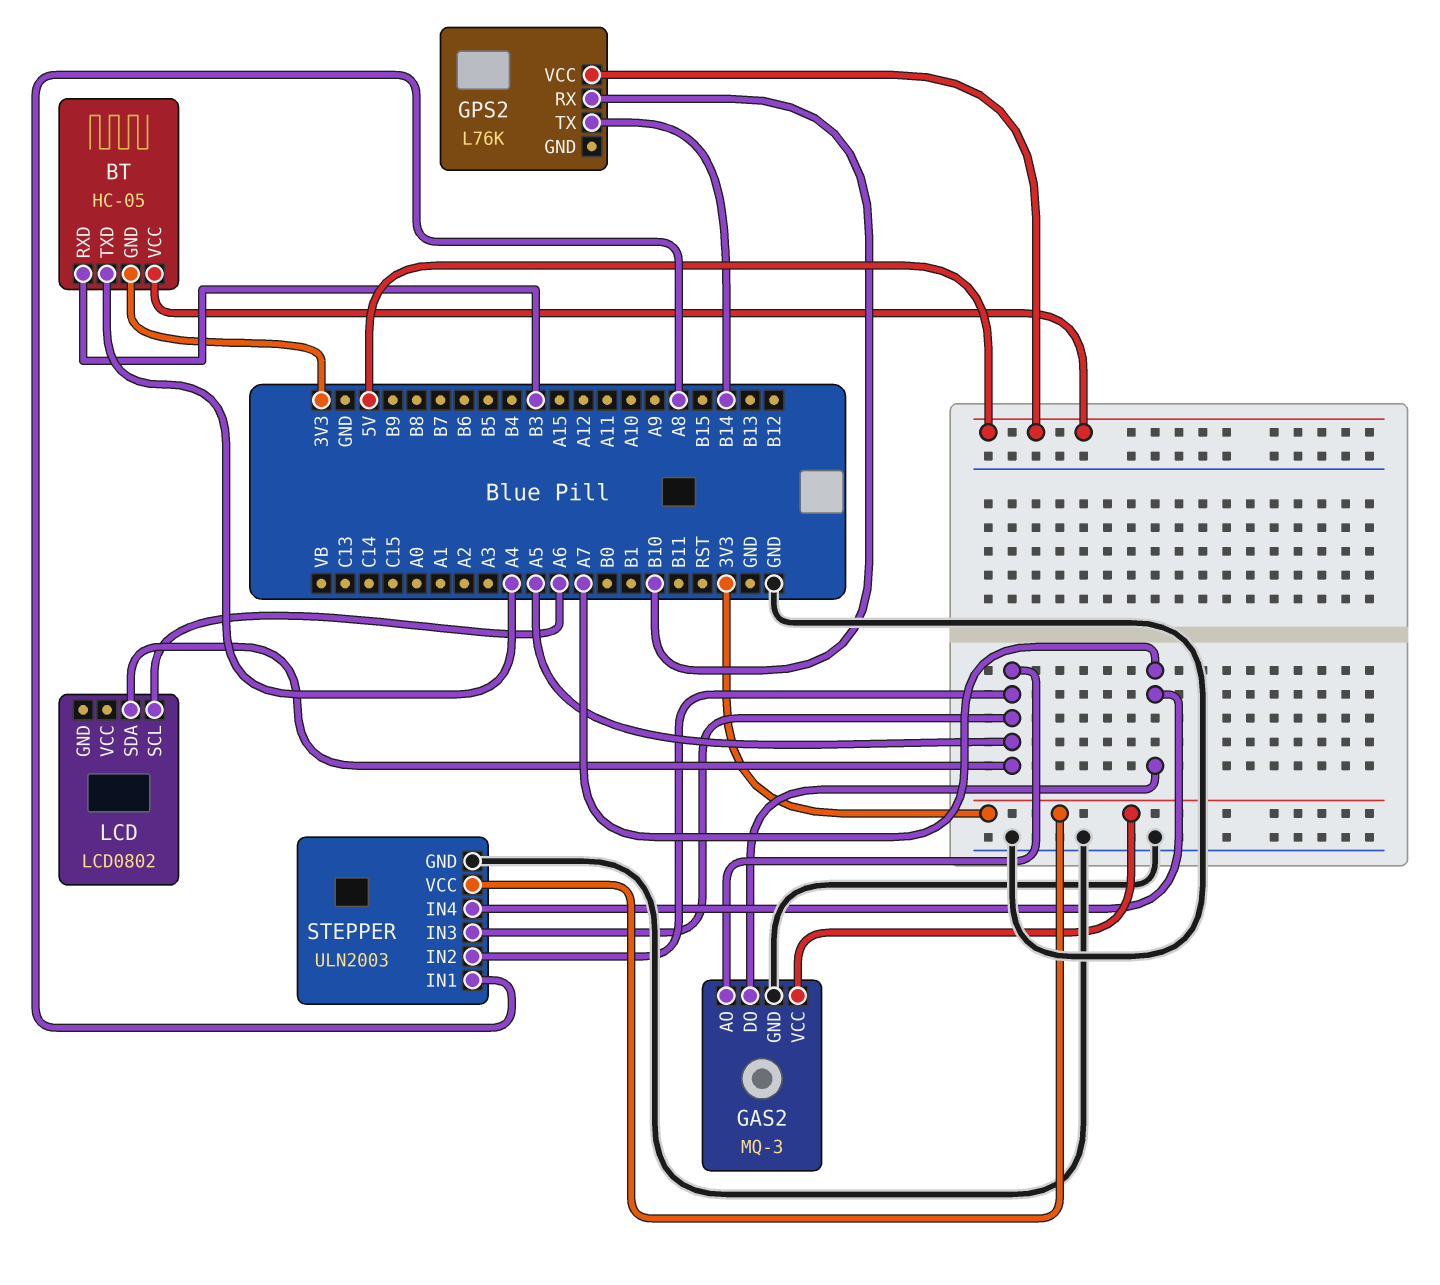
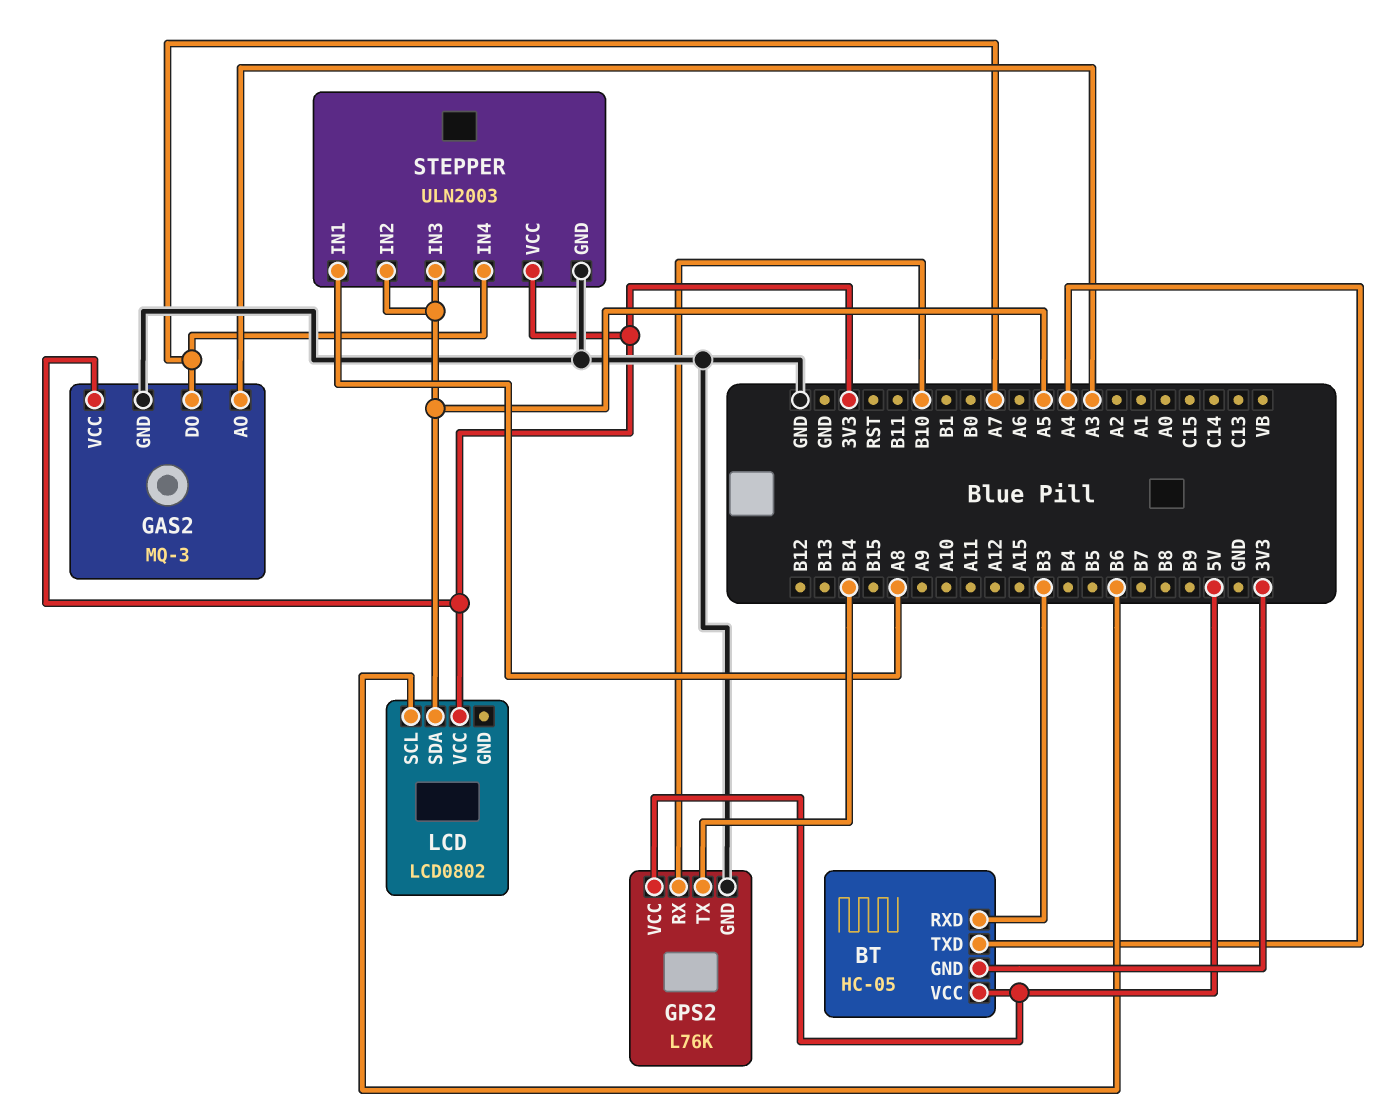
GAS2 pin AO: A5 -> A3
GPS2 pin GND: none -> GND
LCD pin SCL: A6 -> B6
LCD pin VCC: none -> 3V3

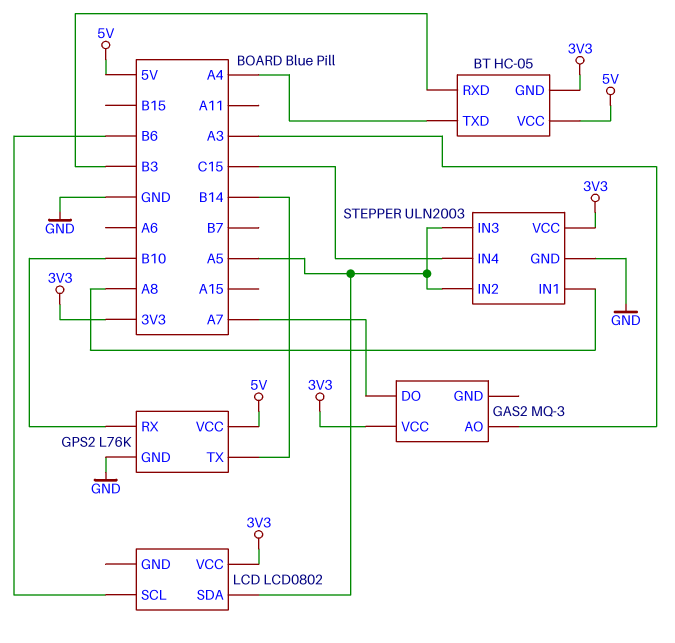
GAS2 pin GND: GND -> none
STEPPER pin IN4: A7 -> C15

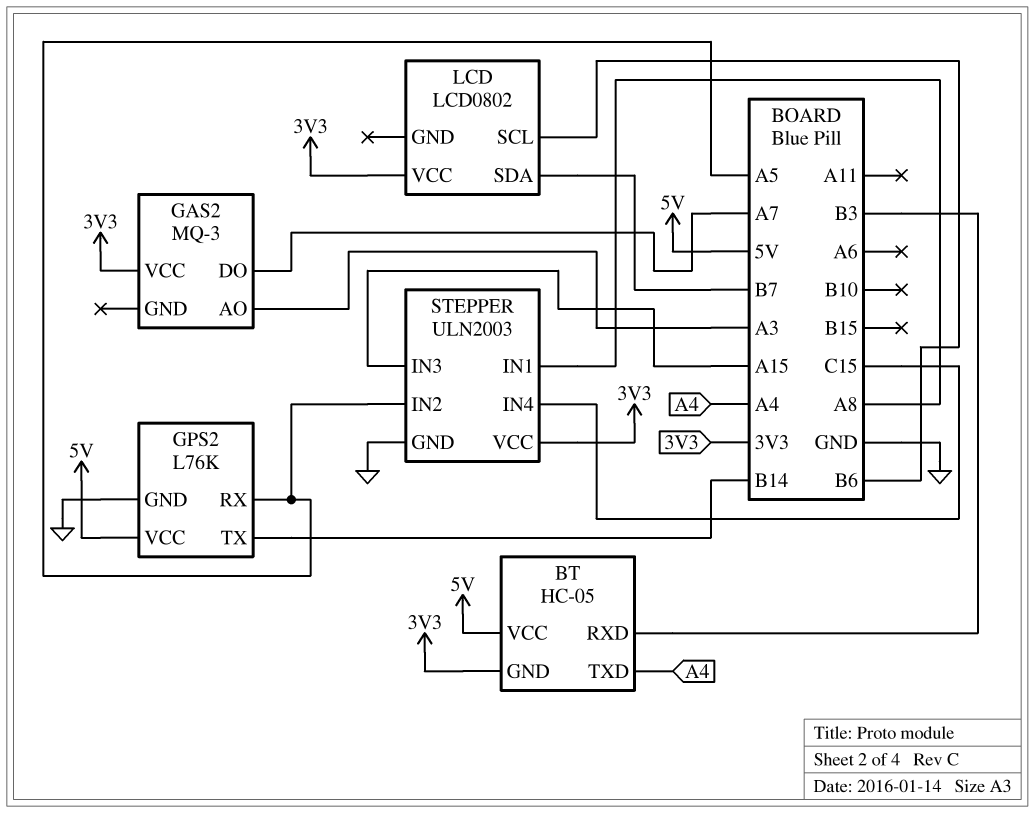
GPS2 pin RX: B10 -> A5
LCD pin SDA: A5 -> B7
STEPPER pin IN3: A5 -> A15

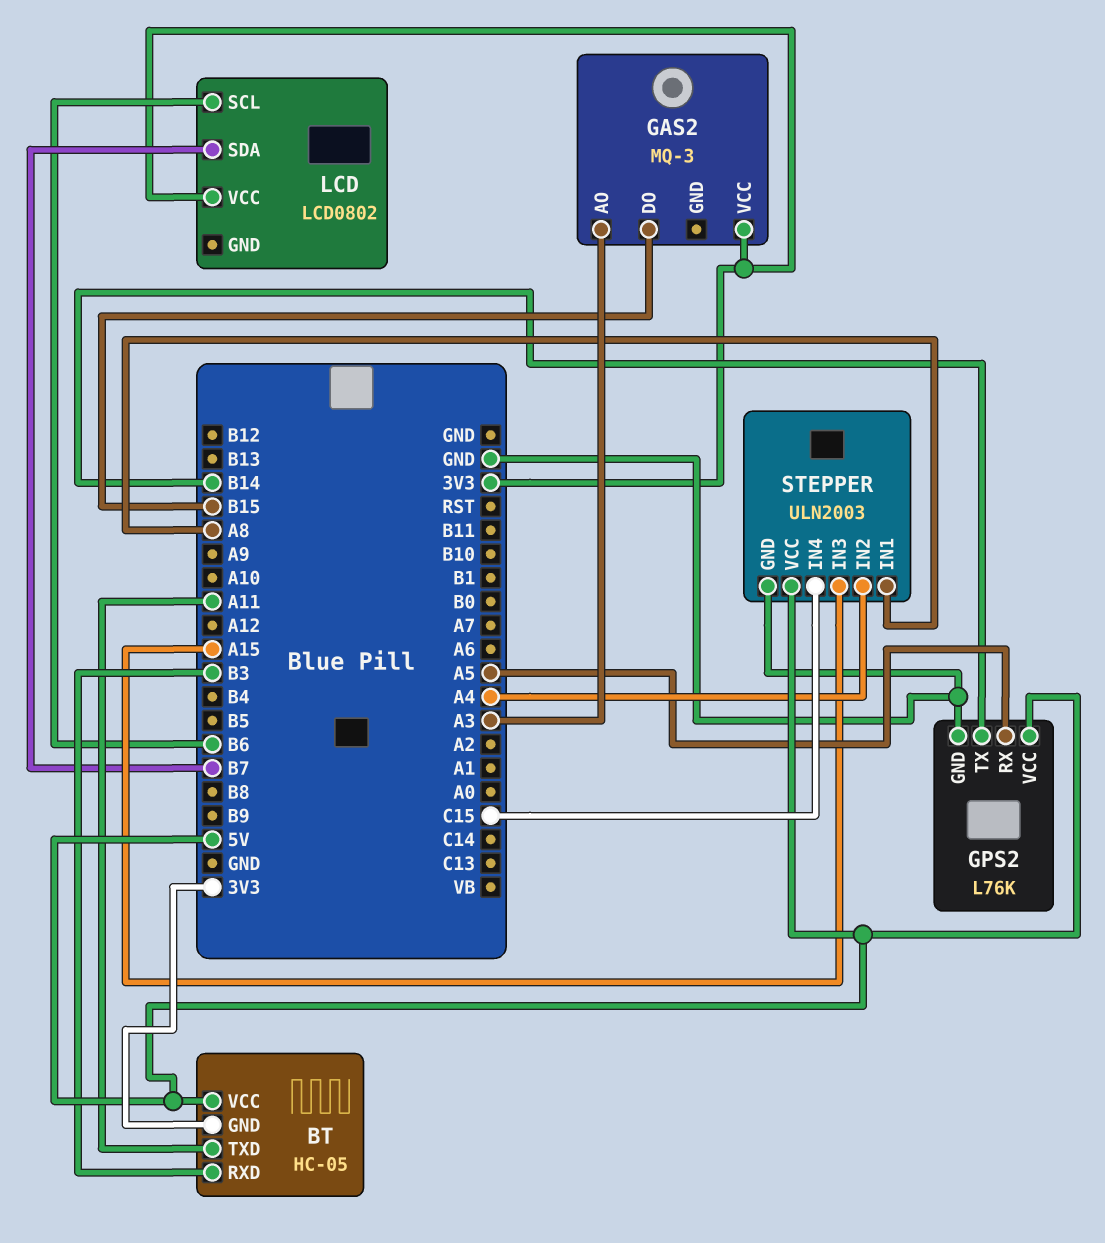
BT pin TXD: A4 -> A11
GAS2 pin DO: A7 -> B15
STEPPER pin IN2: A5 -> A4
STEPPER pin VCC: 3V3 -> 5V

